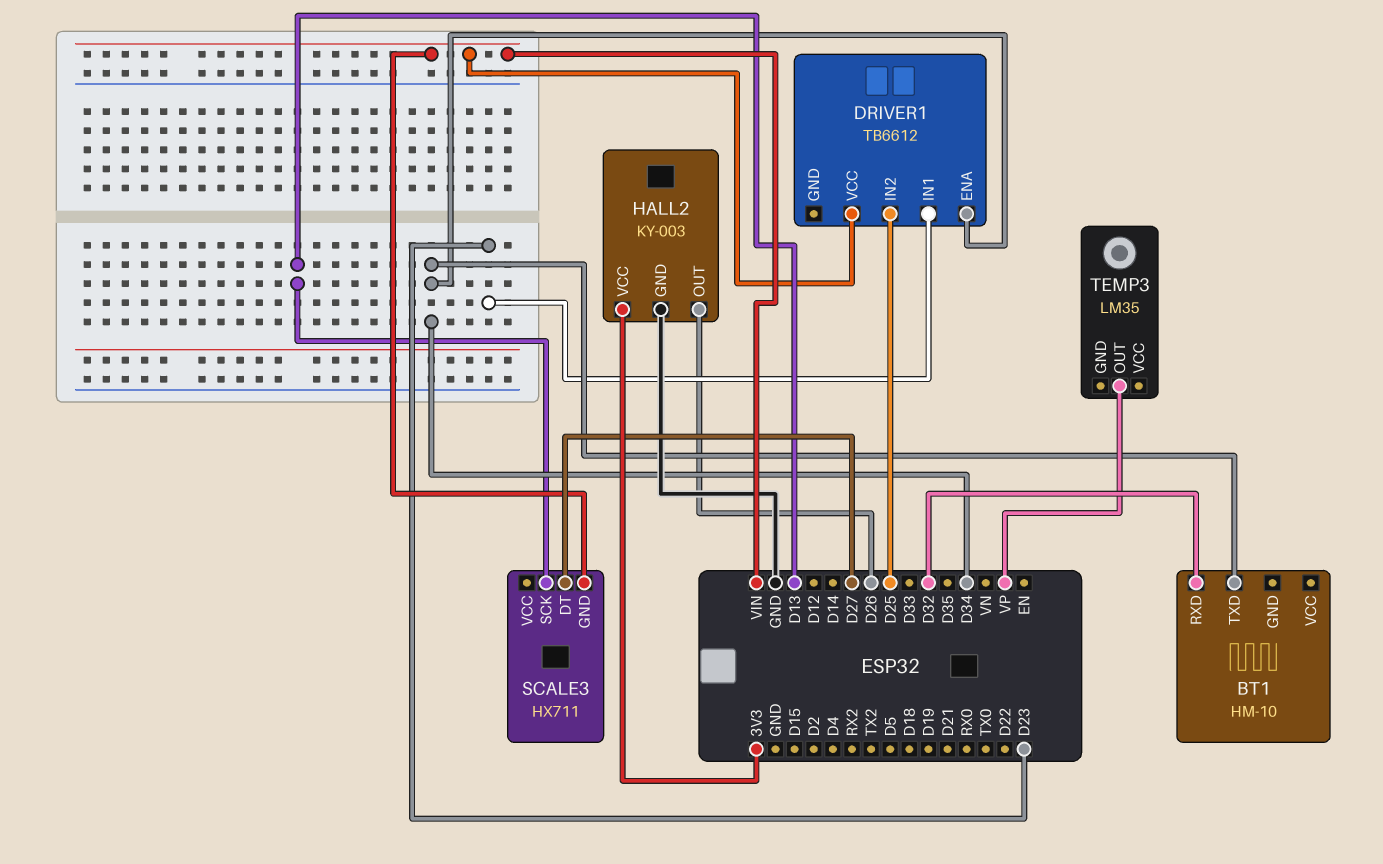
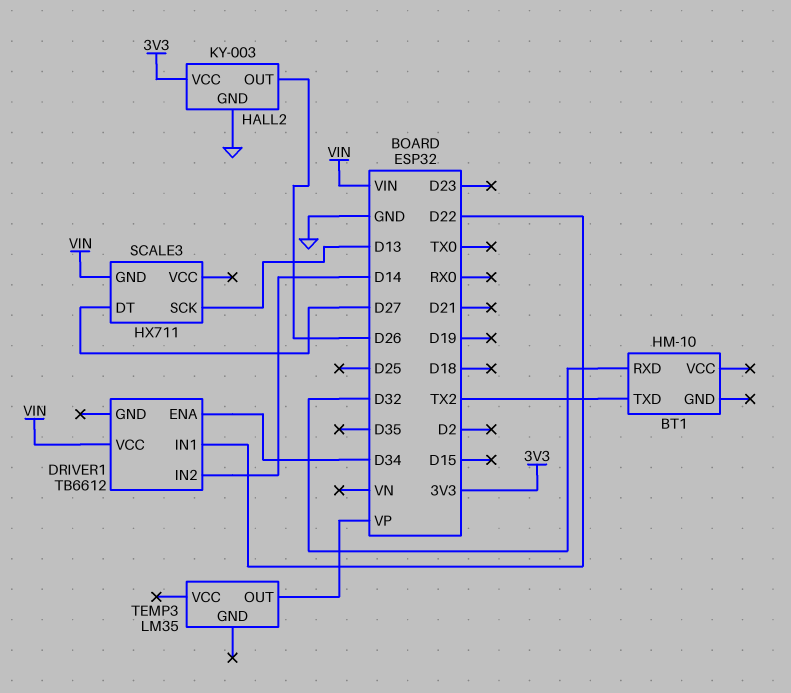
BT1 pin TXD: D34 -> TX2
DRIVER1 pin IN1: D23 -> D22
DRIVER1 pin IN2: D25 -> D14

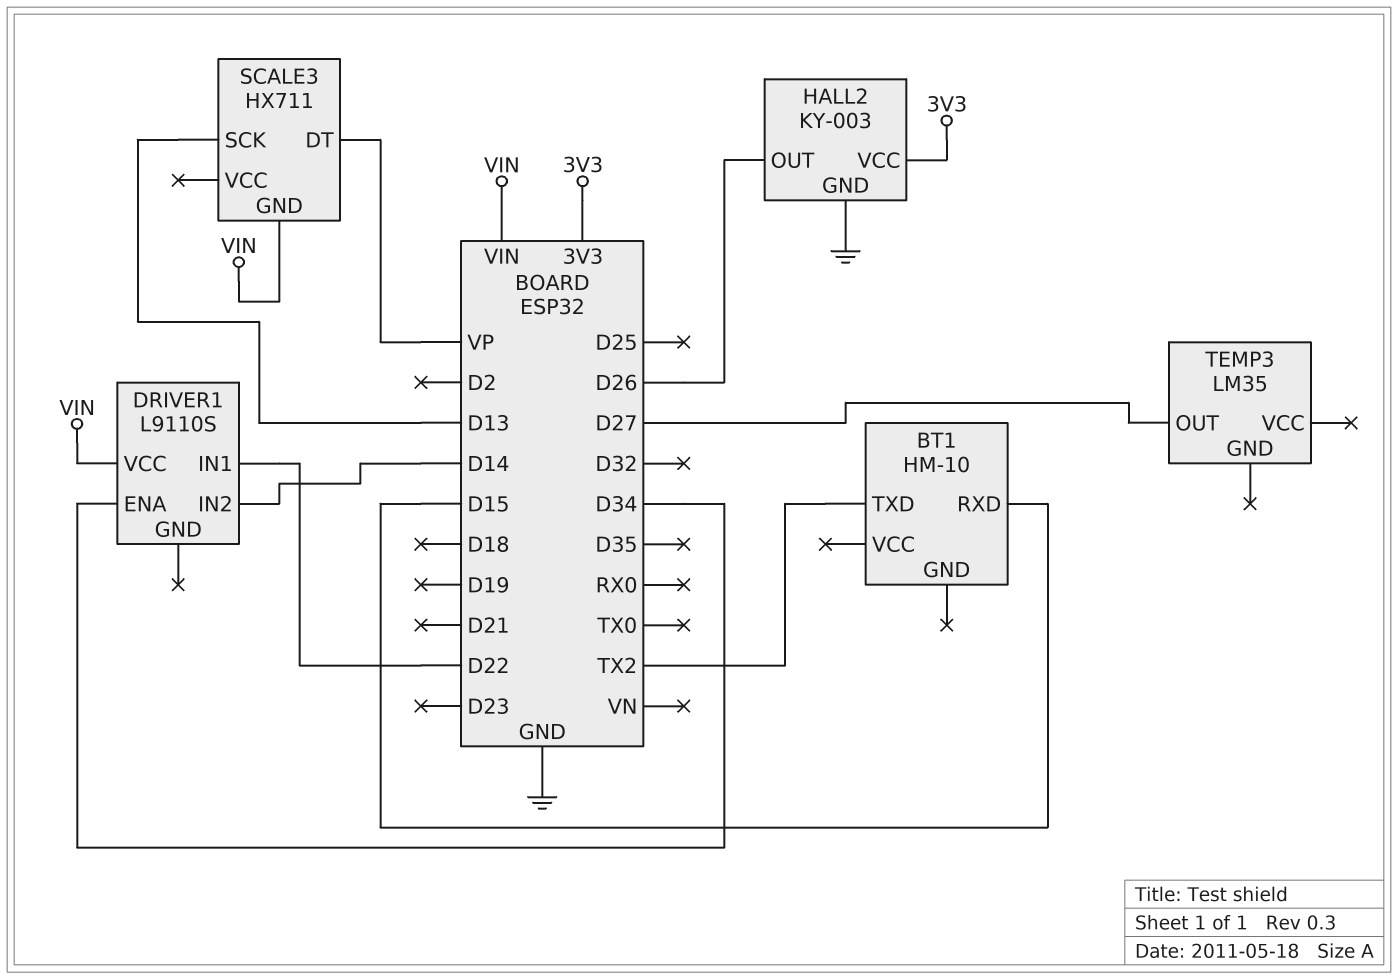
BT1 pin RXD: D32 -> D15
DRIVER1: TB6612 -> L9110S
SCALE3 pin DT: D27 -> VP
TEMP3 pin OUT: VP -> D27

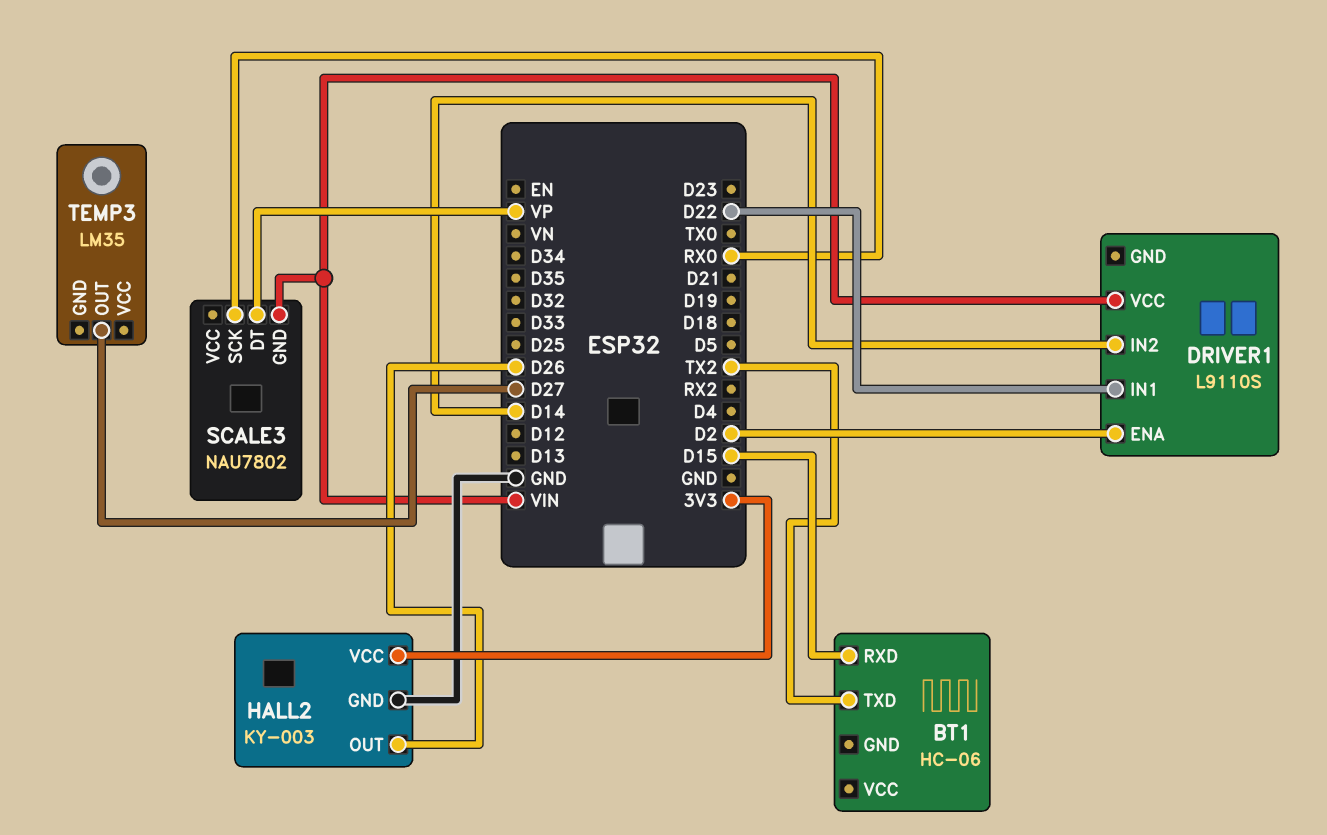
BT1: HM-10 -> HC-06
DRIVER1 pin ENA: D34 -> D2
SCALE3: HX711 -> NAU7802
SCALE3 pin SCK: D13 -> RX0

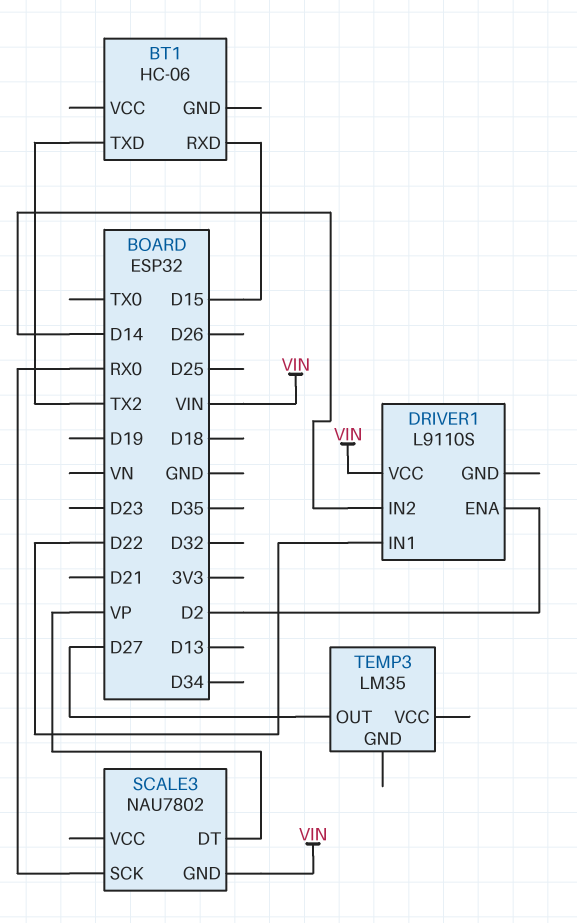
HALL2: KY-003 -> none
HALL2 pin GND: GND -> none
HALL2 pin OUT: D26 -> none
HALL2 pin VCC: 3V3 -> none

